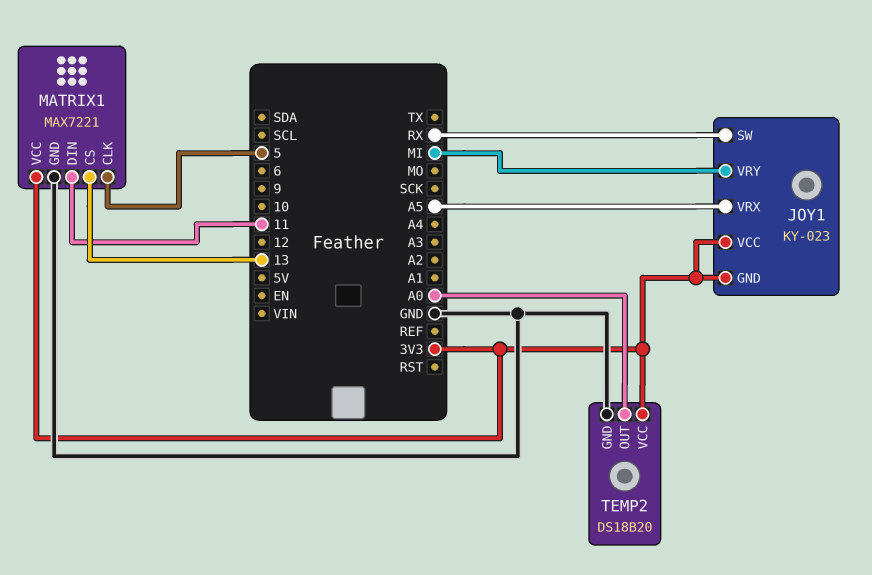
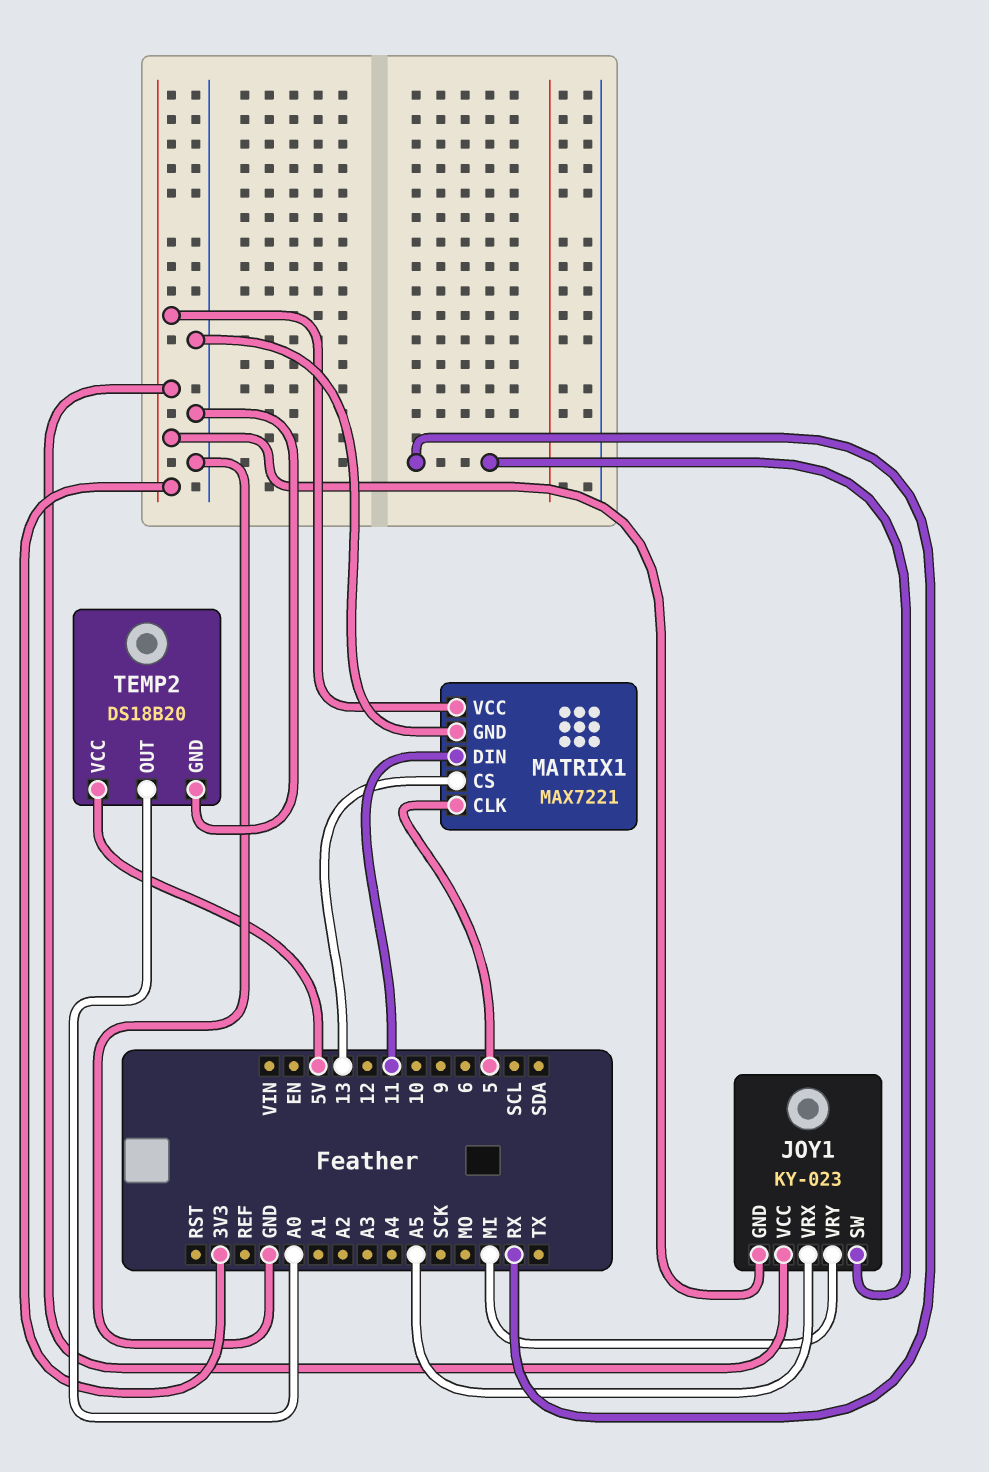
TEMP2 pin VCC: 3V3 -> 5V

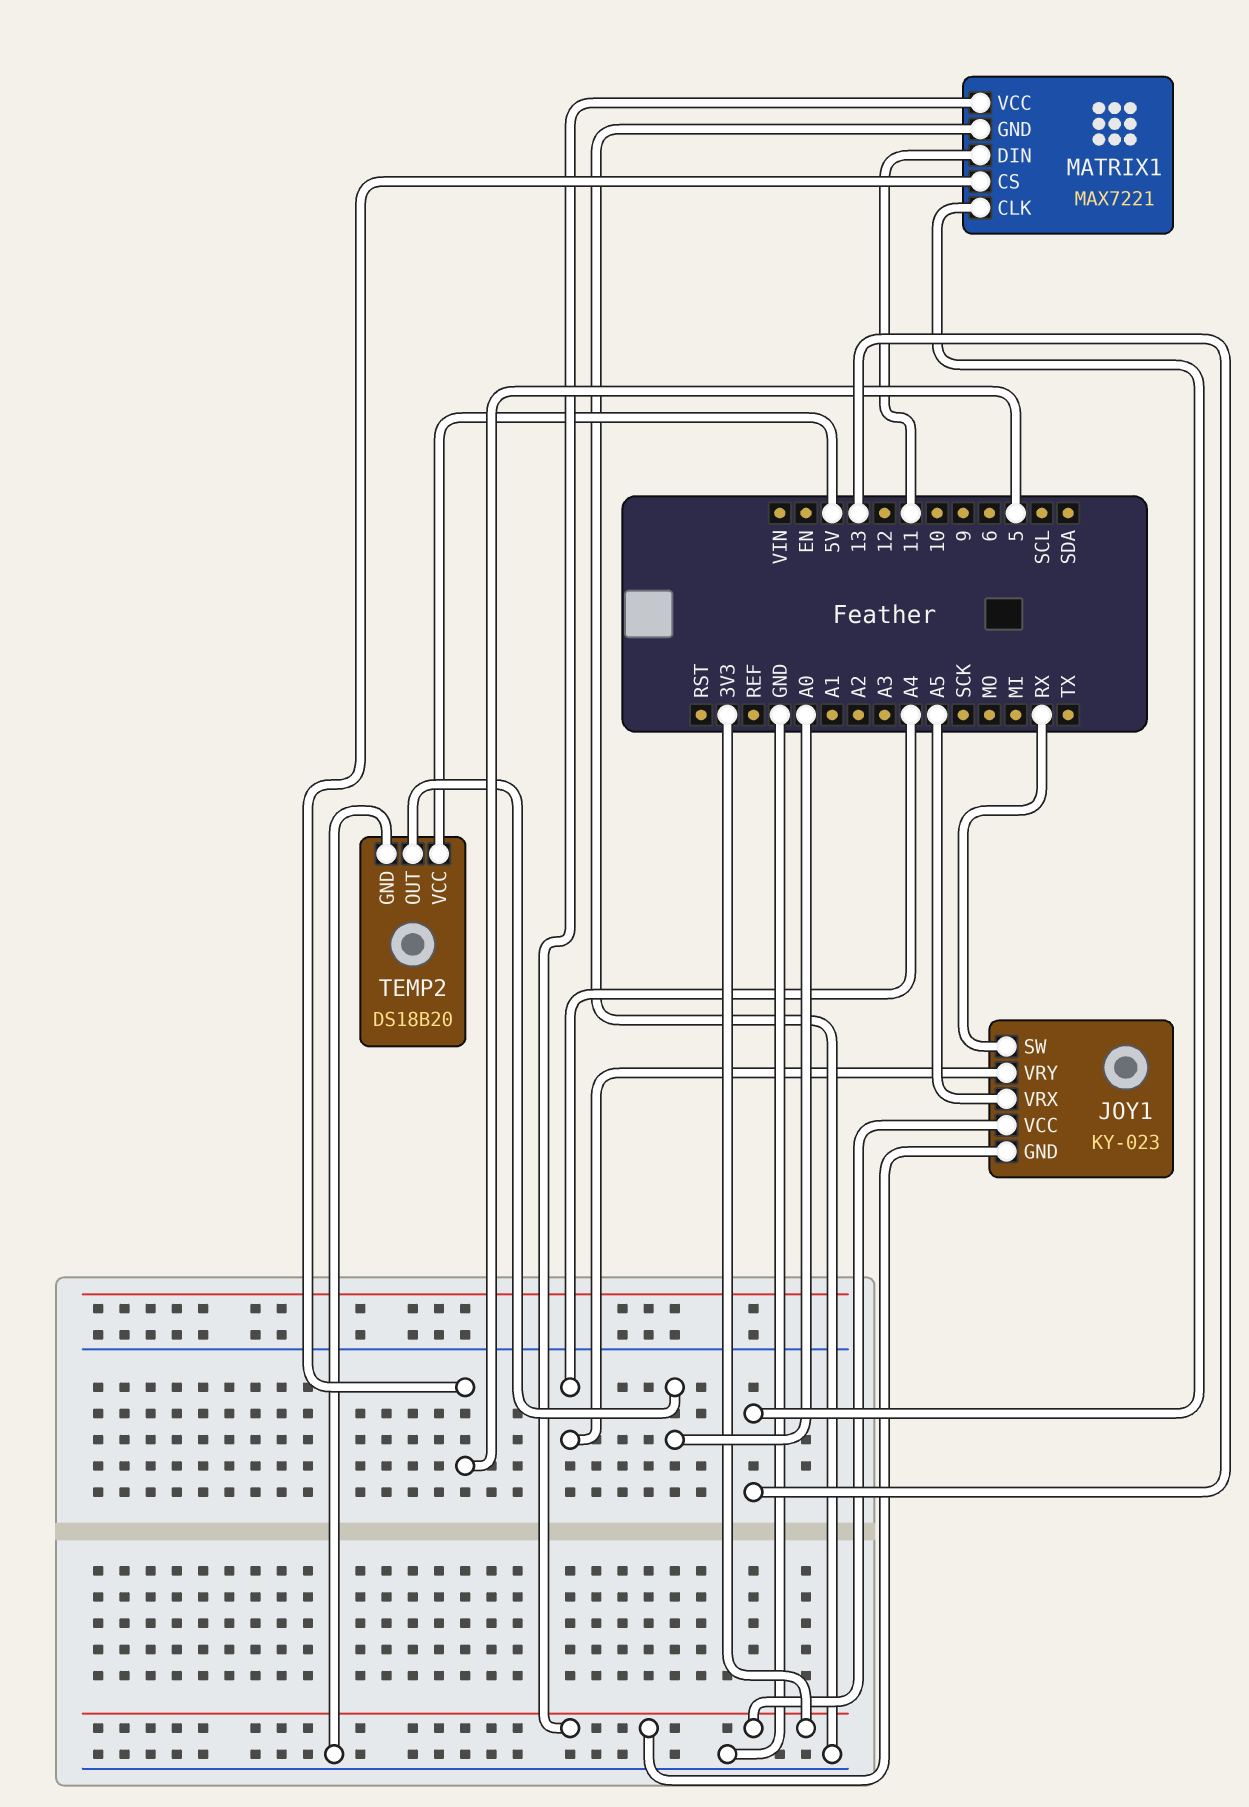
JOY1 pin VRY: MI -> A4
MATRIX1 pin CLK: 5 -> 13
MATRIX1 pin CS: 13 -> 5

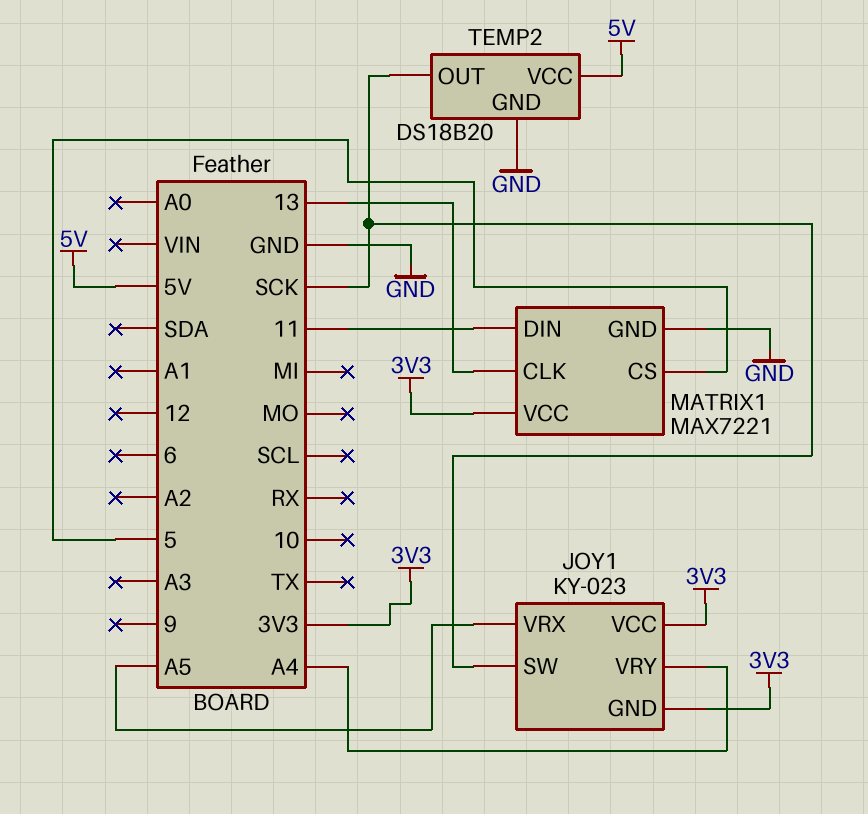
JOY1 pin SW: RX -> SCK
TEMP2 pin OUT: A0 -> SCK

